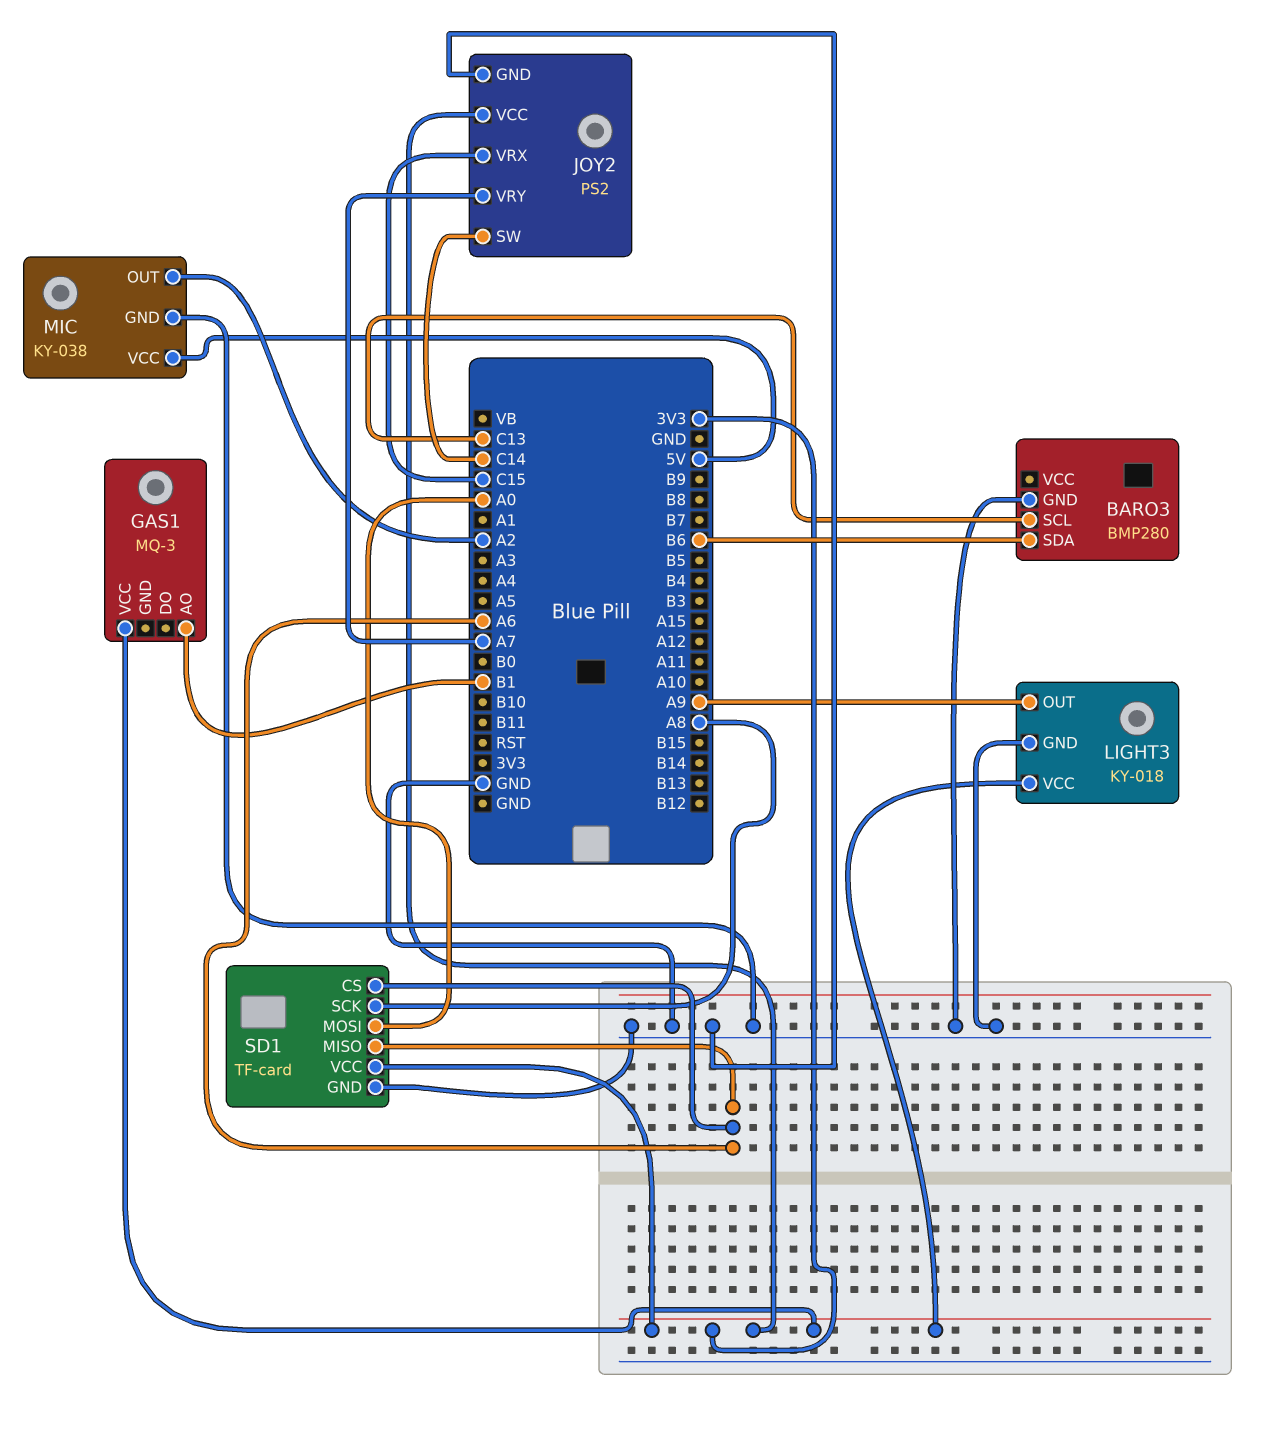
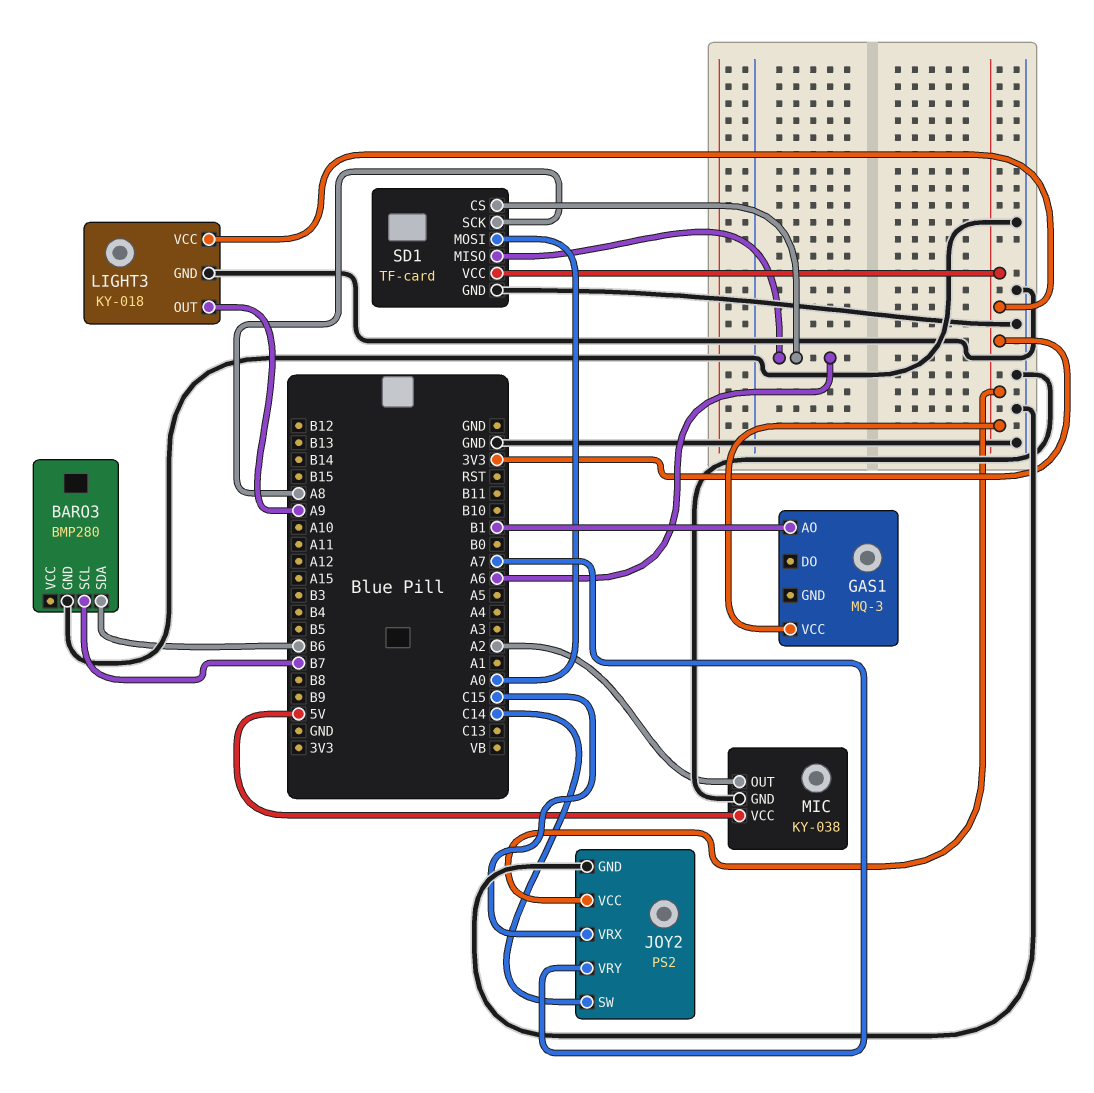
BARO3 pin SCL: C13 -> B7

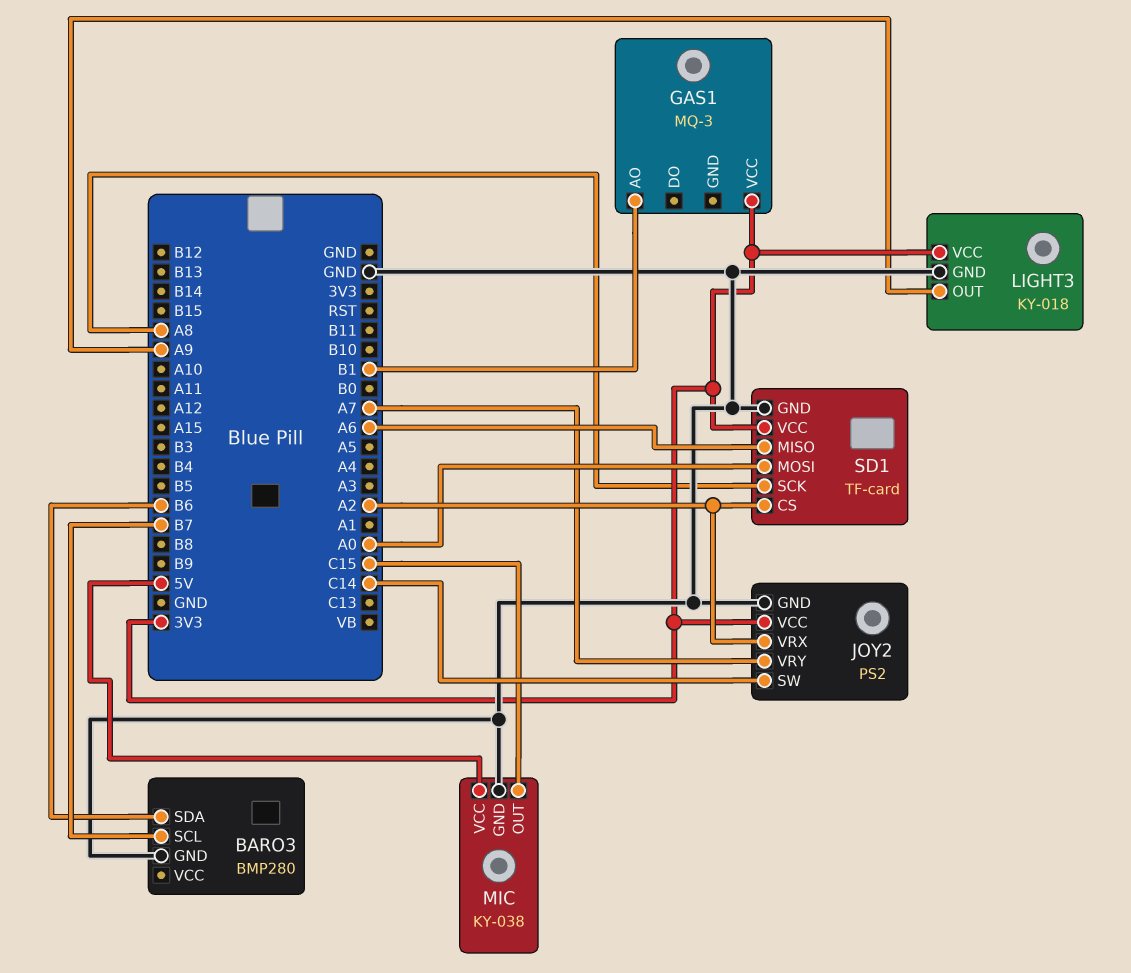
JOY2 pin VRX: C15 -> A2
MIC pin OUT: A2 -> C15
SD1 pin CS: A6 -> A2

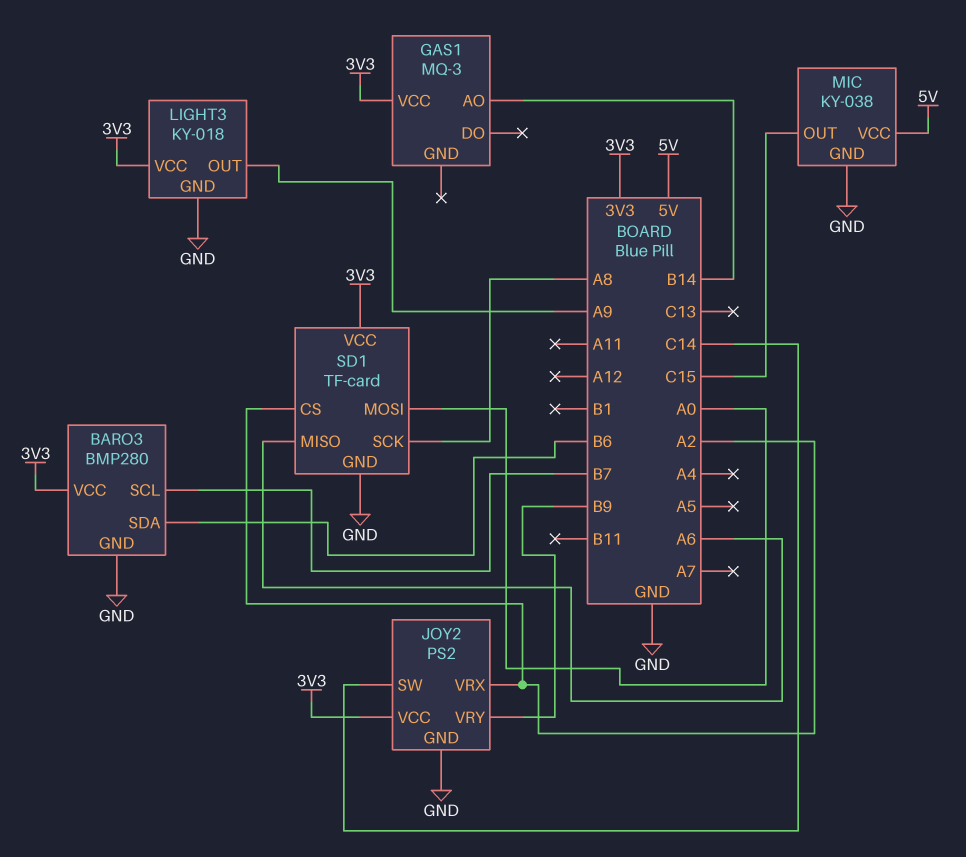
BARO3 pin VCC: none -> 3V3
GAS1 pin AO: B1 -> B14
JOY2 pin VRY: A7 -> B9

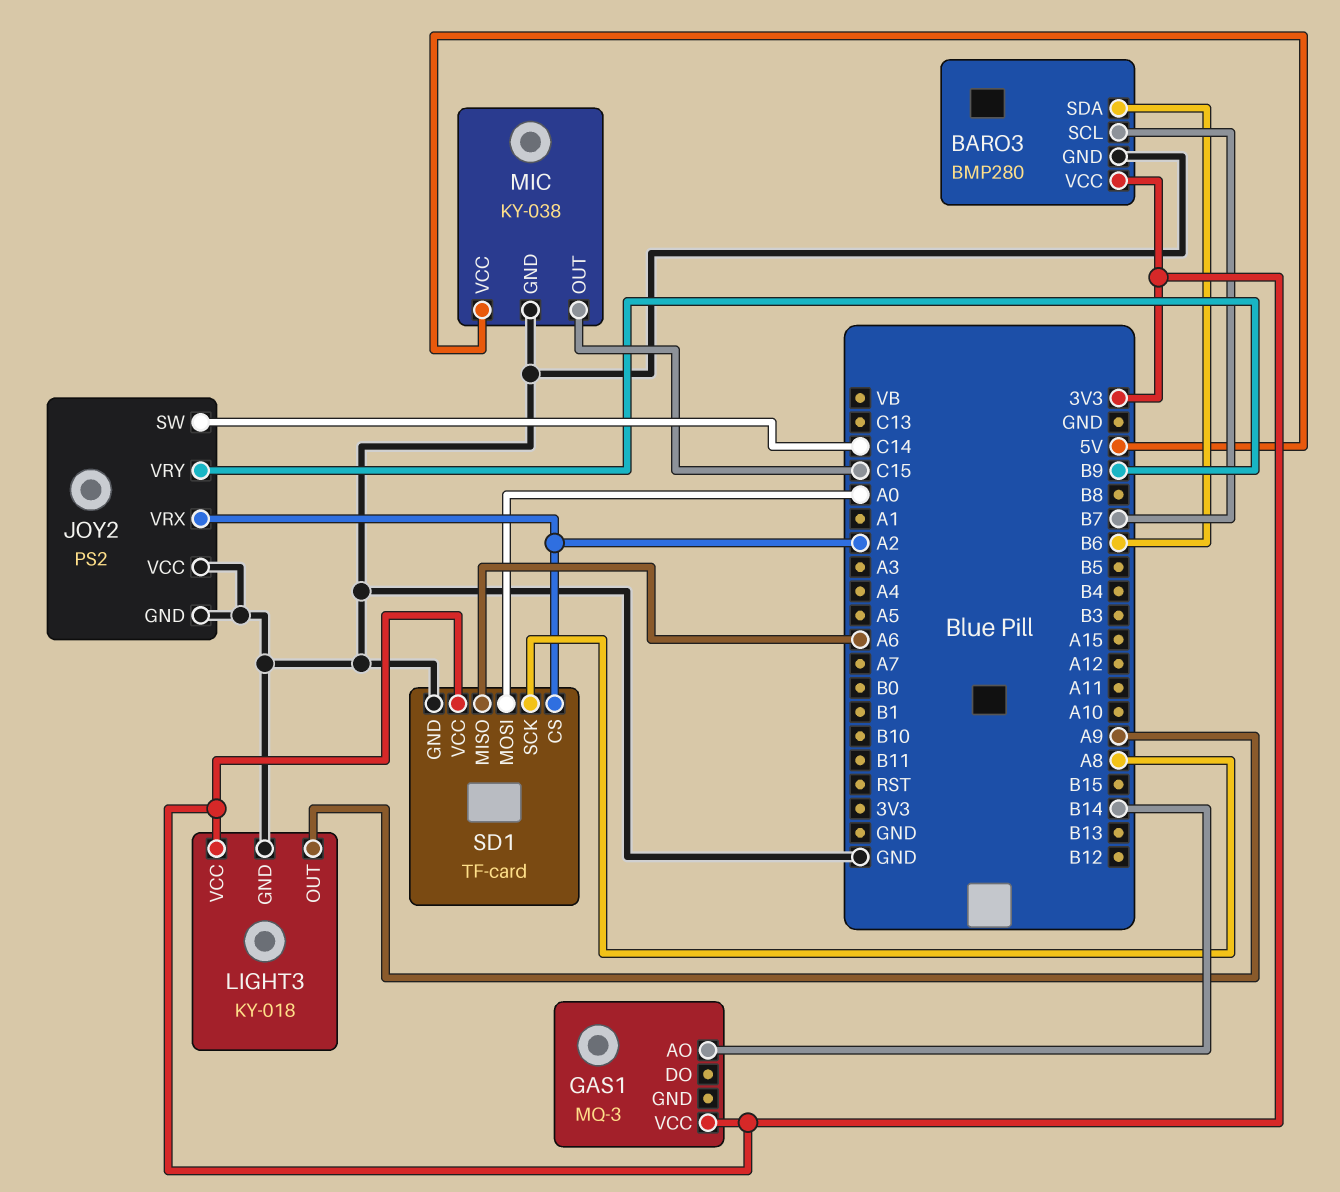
JOY2 pin VCC: 3V3 -> GND

